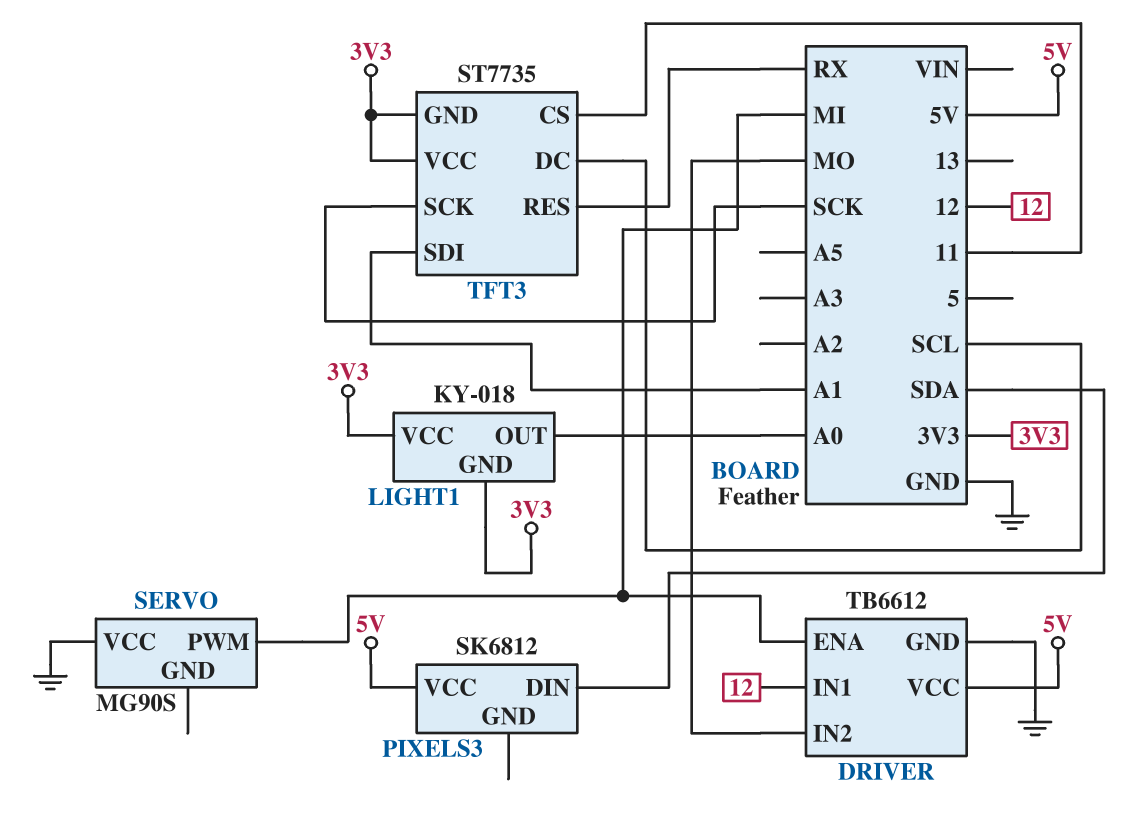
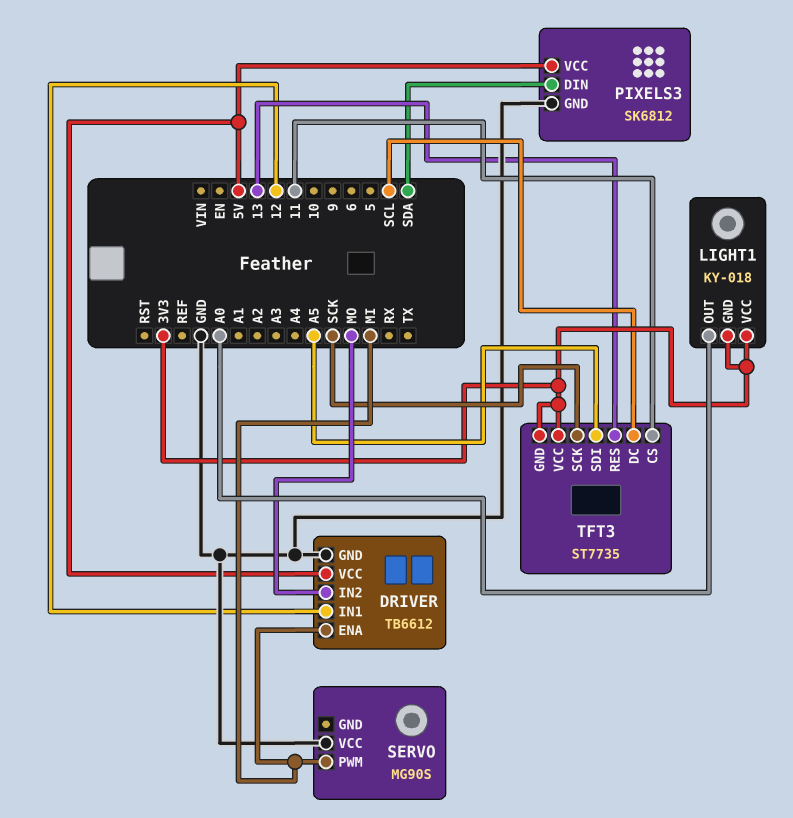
PIXELS3 pin GND: none -> GND
TFT3 pin RES: RX -> 13
TFT3 pin SDI: A1 -> A5

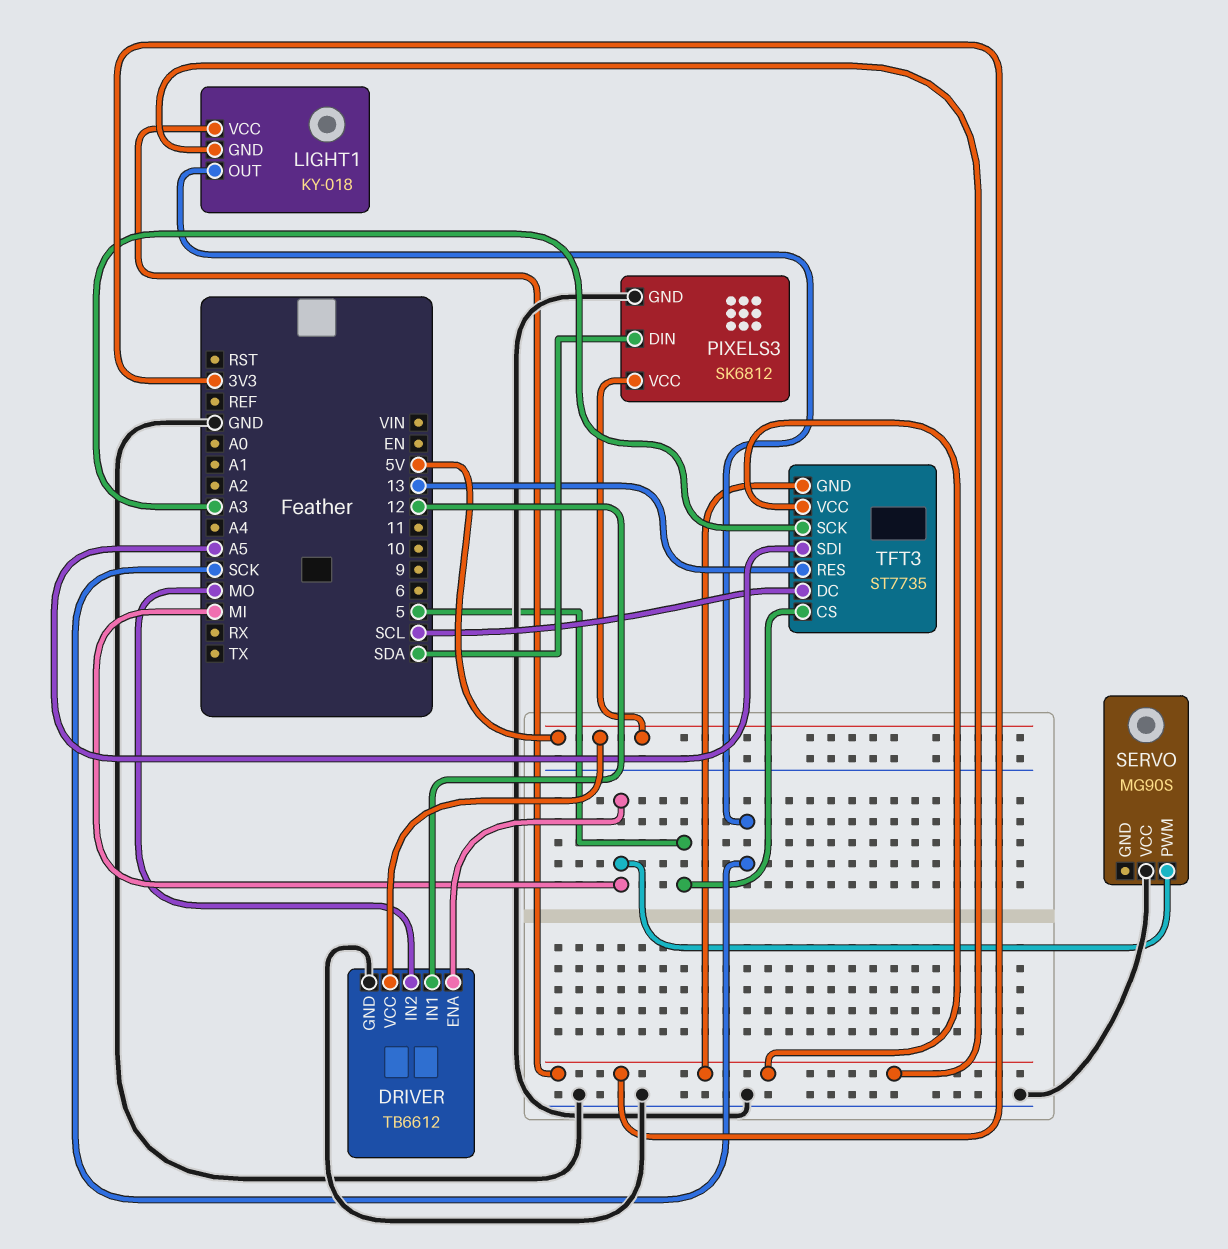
LIGHT1 pin OUT: A0 -> SCK
TFT3 pin CS: 11 -> 5
TFT3 pin SCK: SCK -> A3

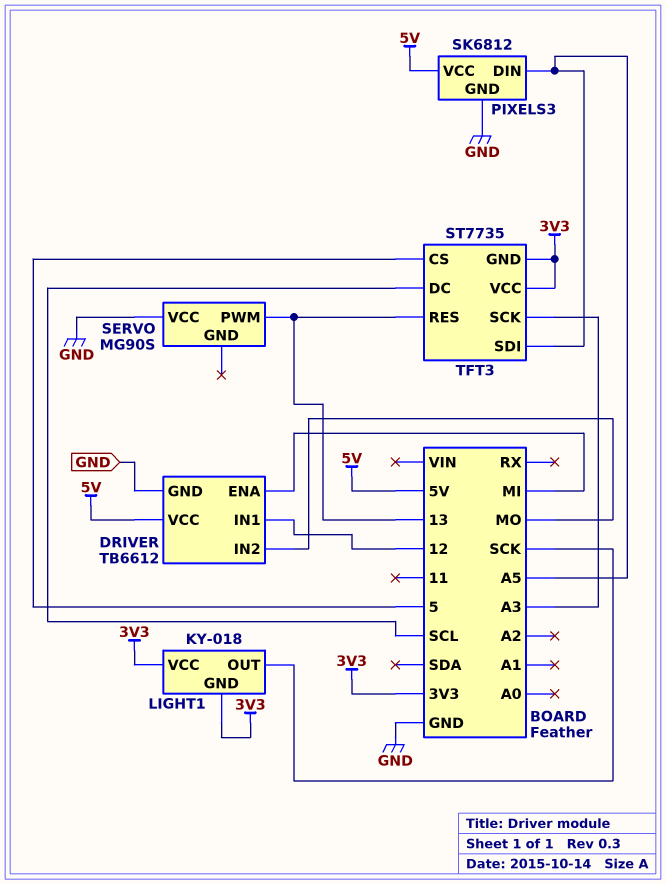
PIXELS3 pin DIN: SDA -> A5
SERVO pin PWM: MI -> 13

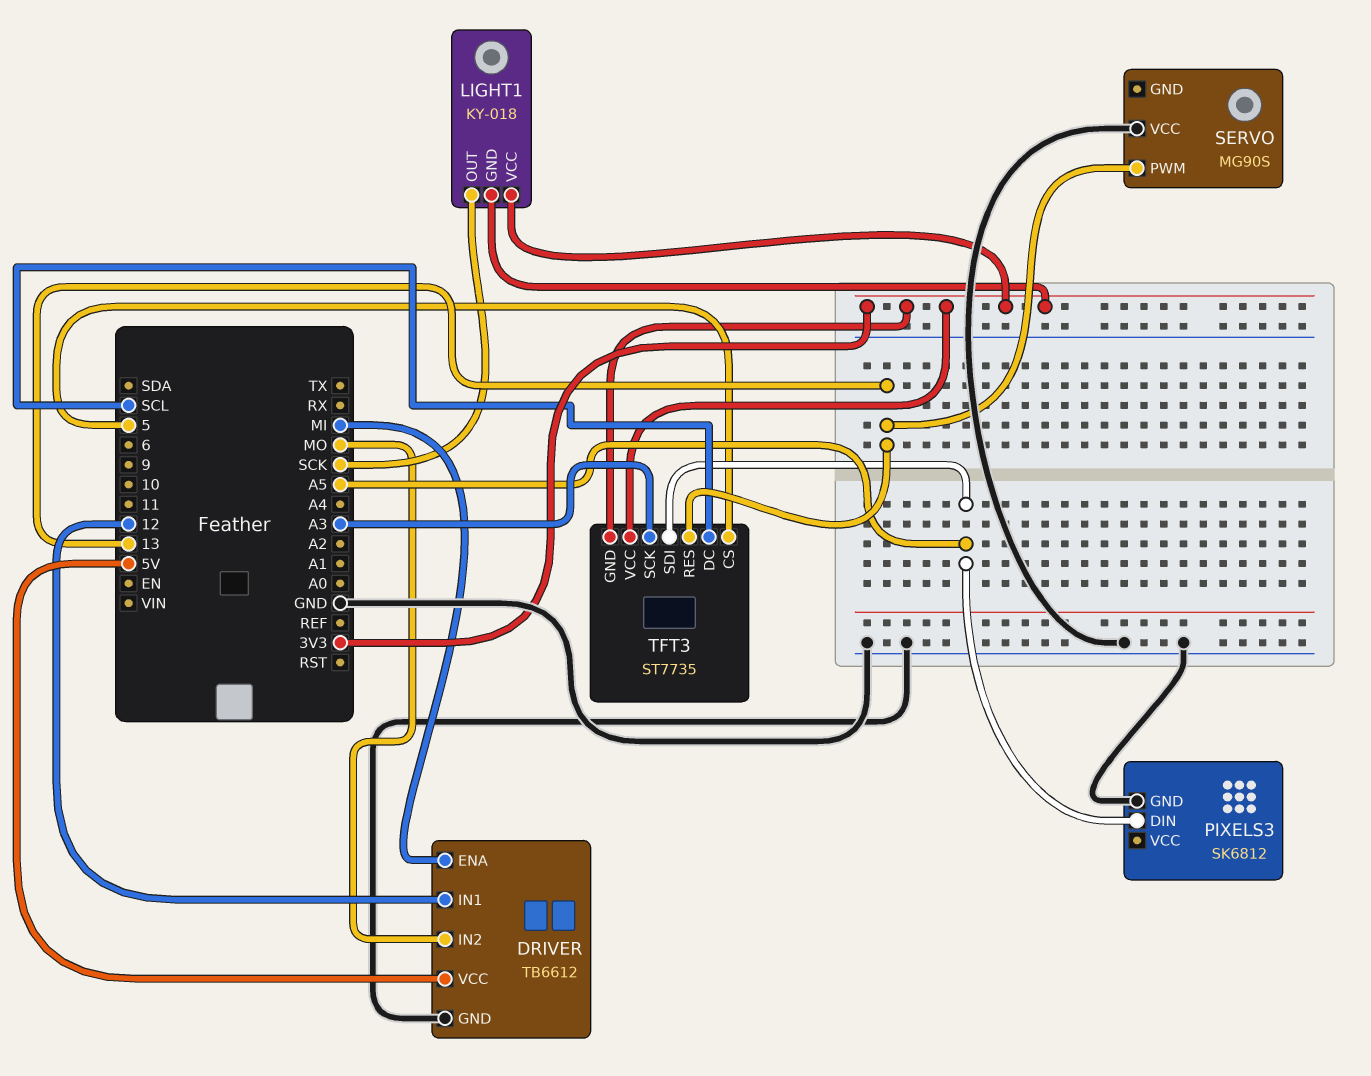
PIXELS3 pin VCC: 5V -> none

